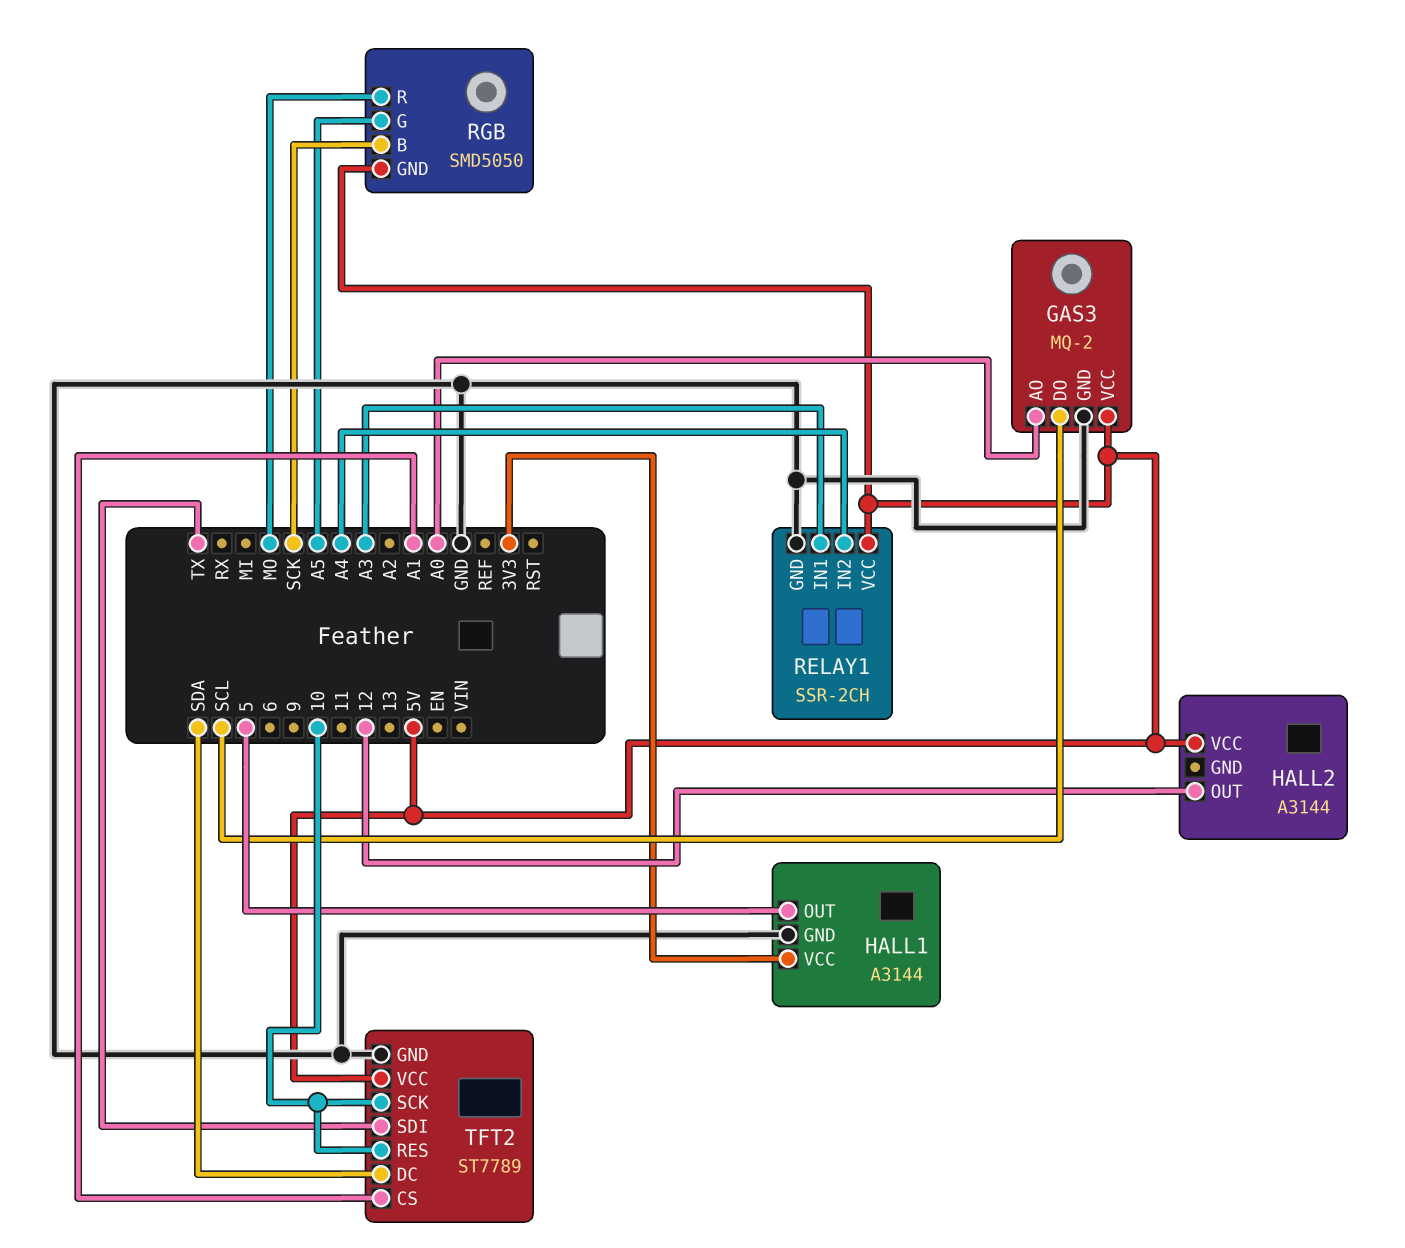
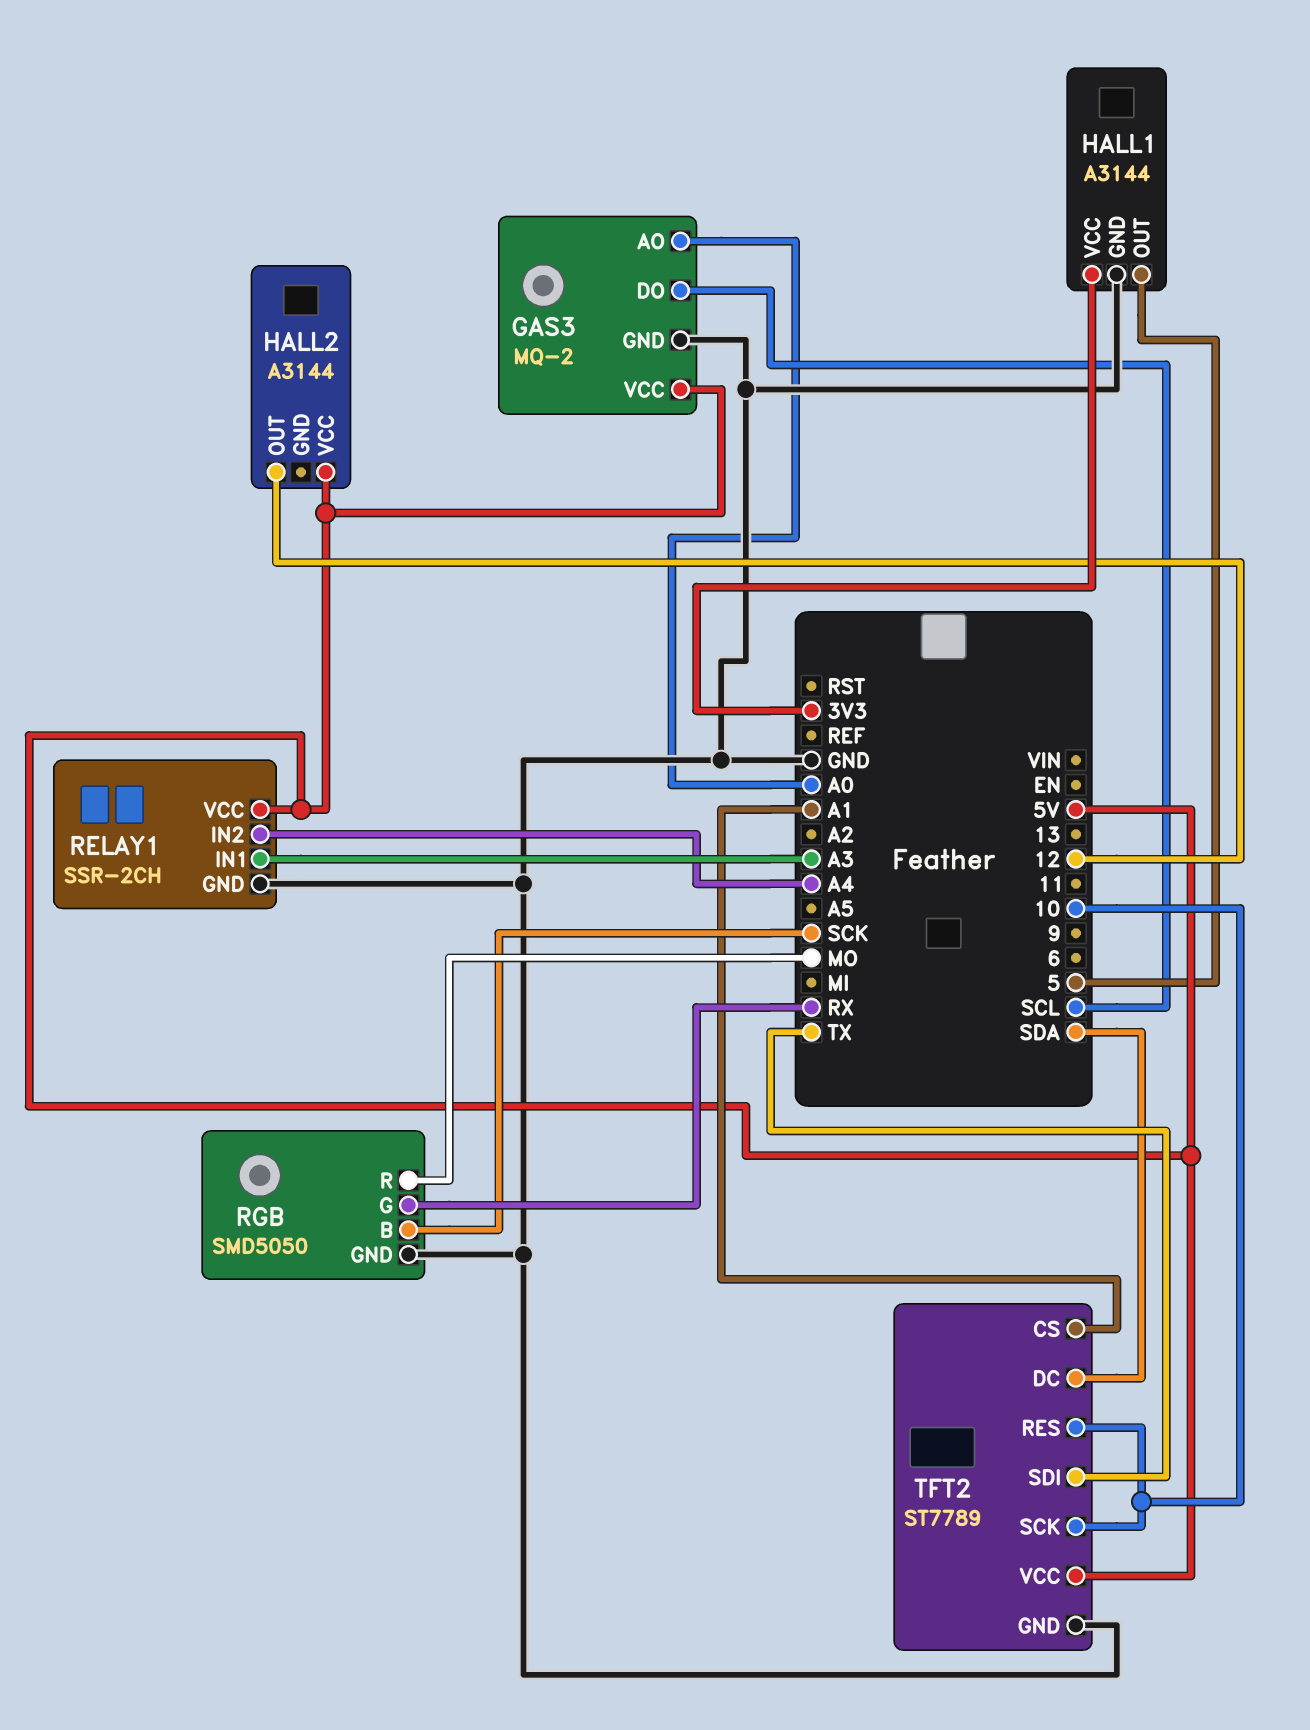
RGB pin G: A5 -> RX
RGB pin GND: 5V -> GND

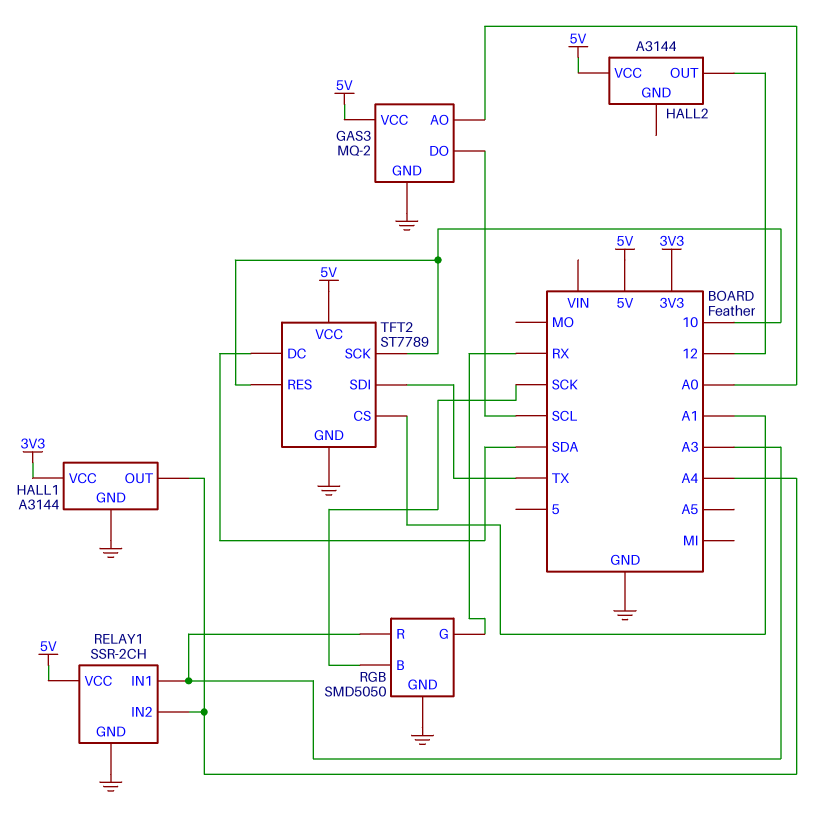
HALL1 pin OUT: 5 -> A4
RGB pin R: MO -> A3

